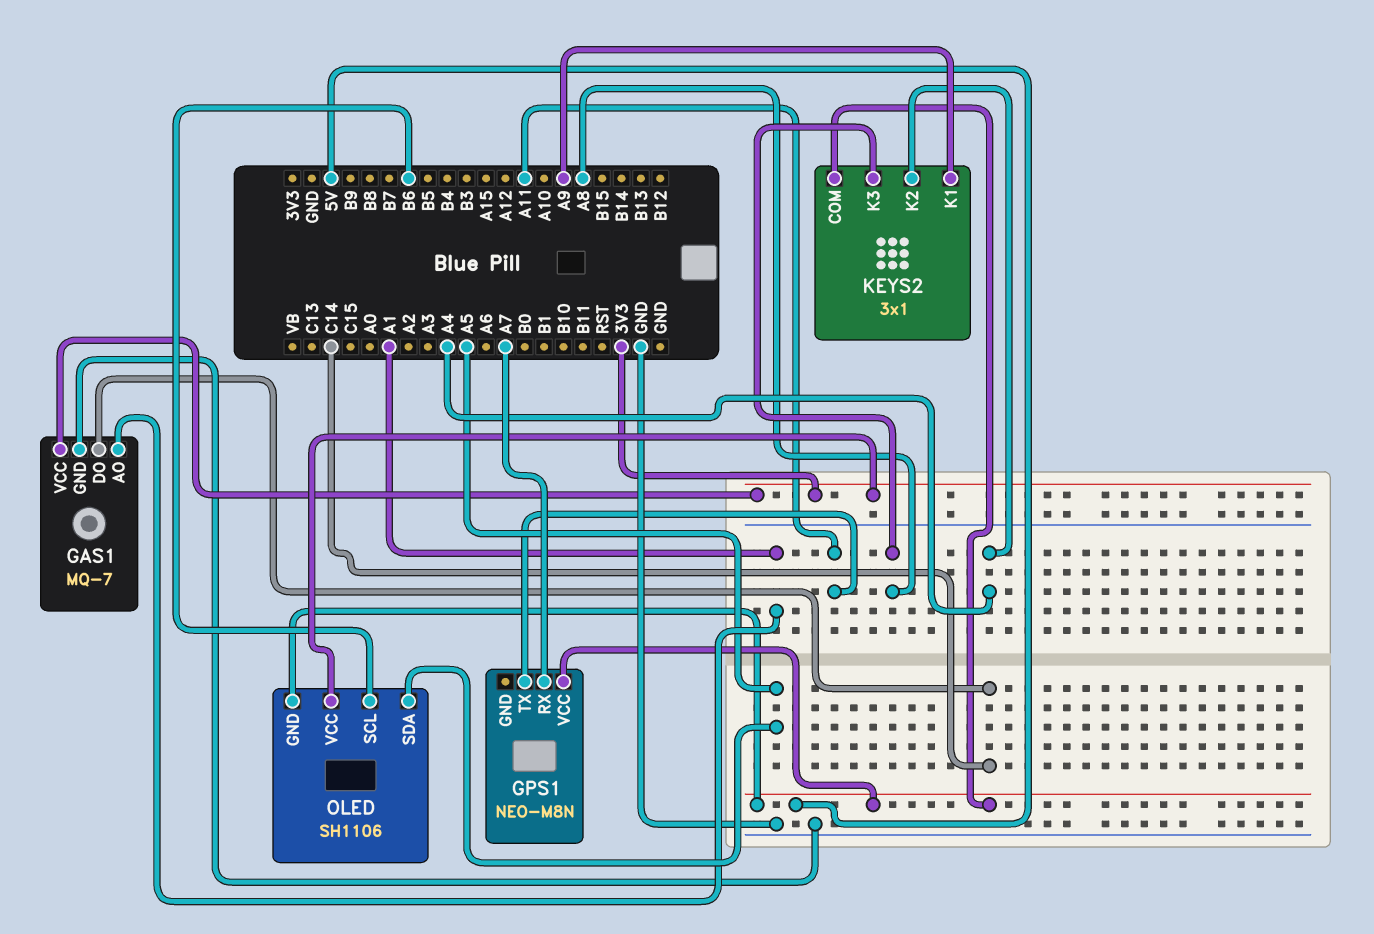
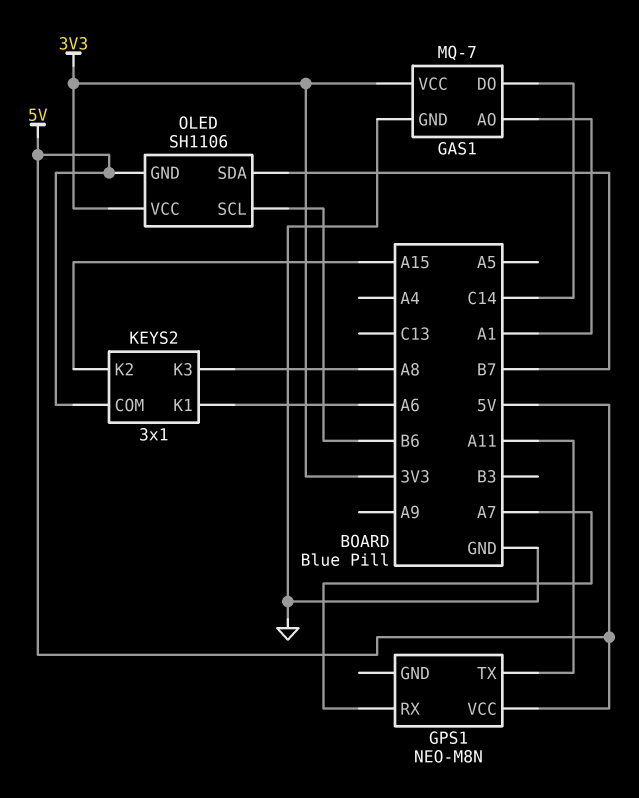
KEYS2 pin K1: A9 -> A6
KEYS2 pin K2: A4 -> A15
OLED pin SDA: A5 -> B7

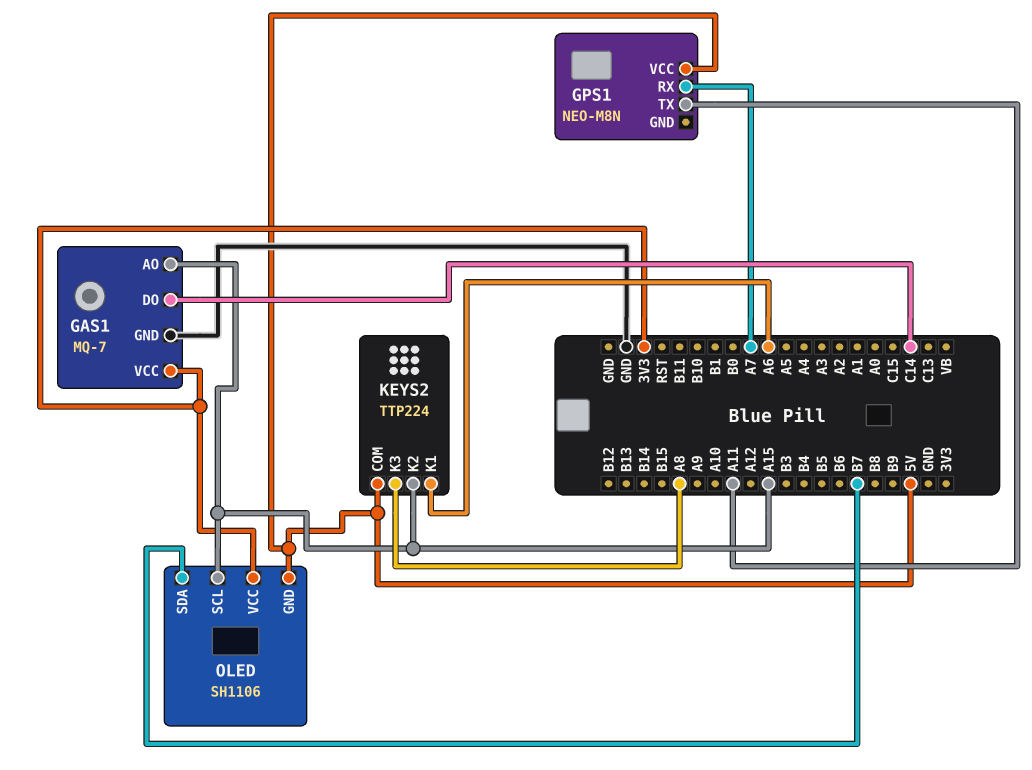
GAS1 pin AO: A1 -> A15
KEYS2: 3x1 -> TTP224
OLED pin SCL: B6 -> A15

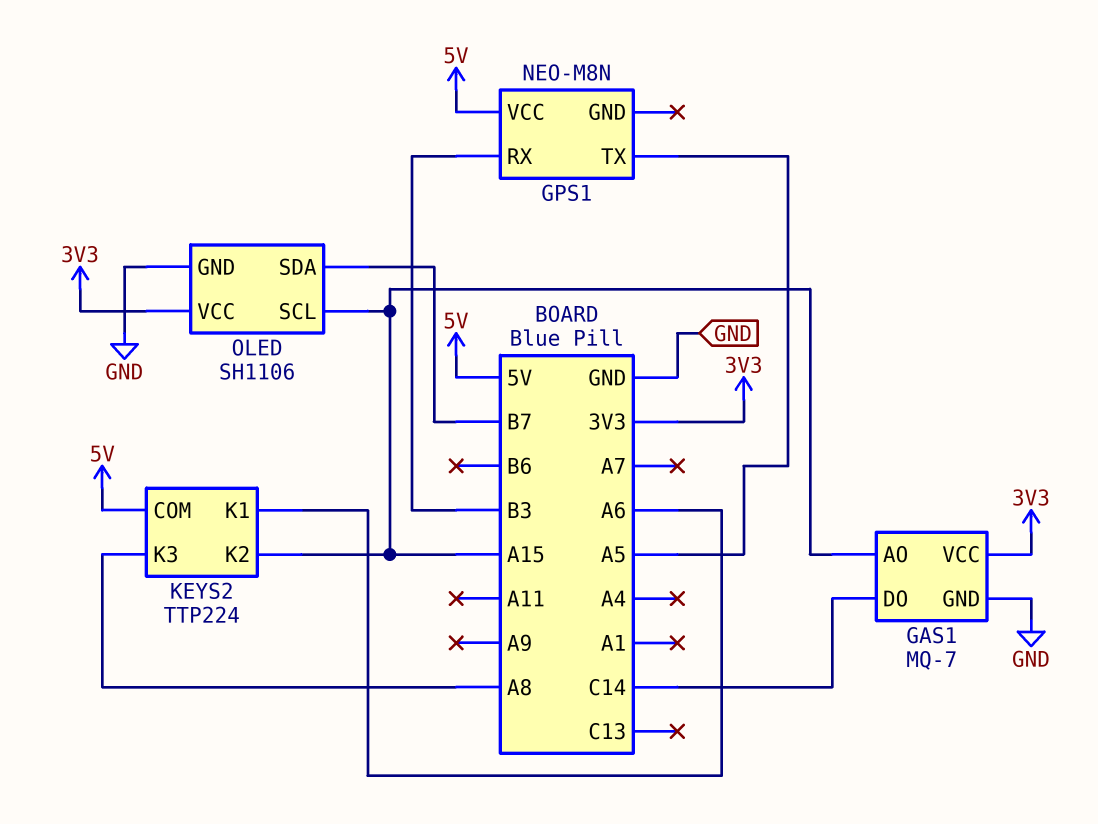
GPS1 pin RX: A7 -> B3
GPS1 pin TX: A11 -> A5
OLED pin GND: 5V -> GND

